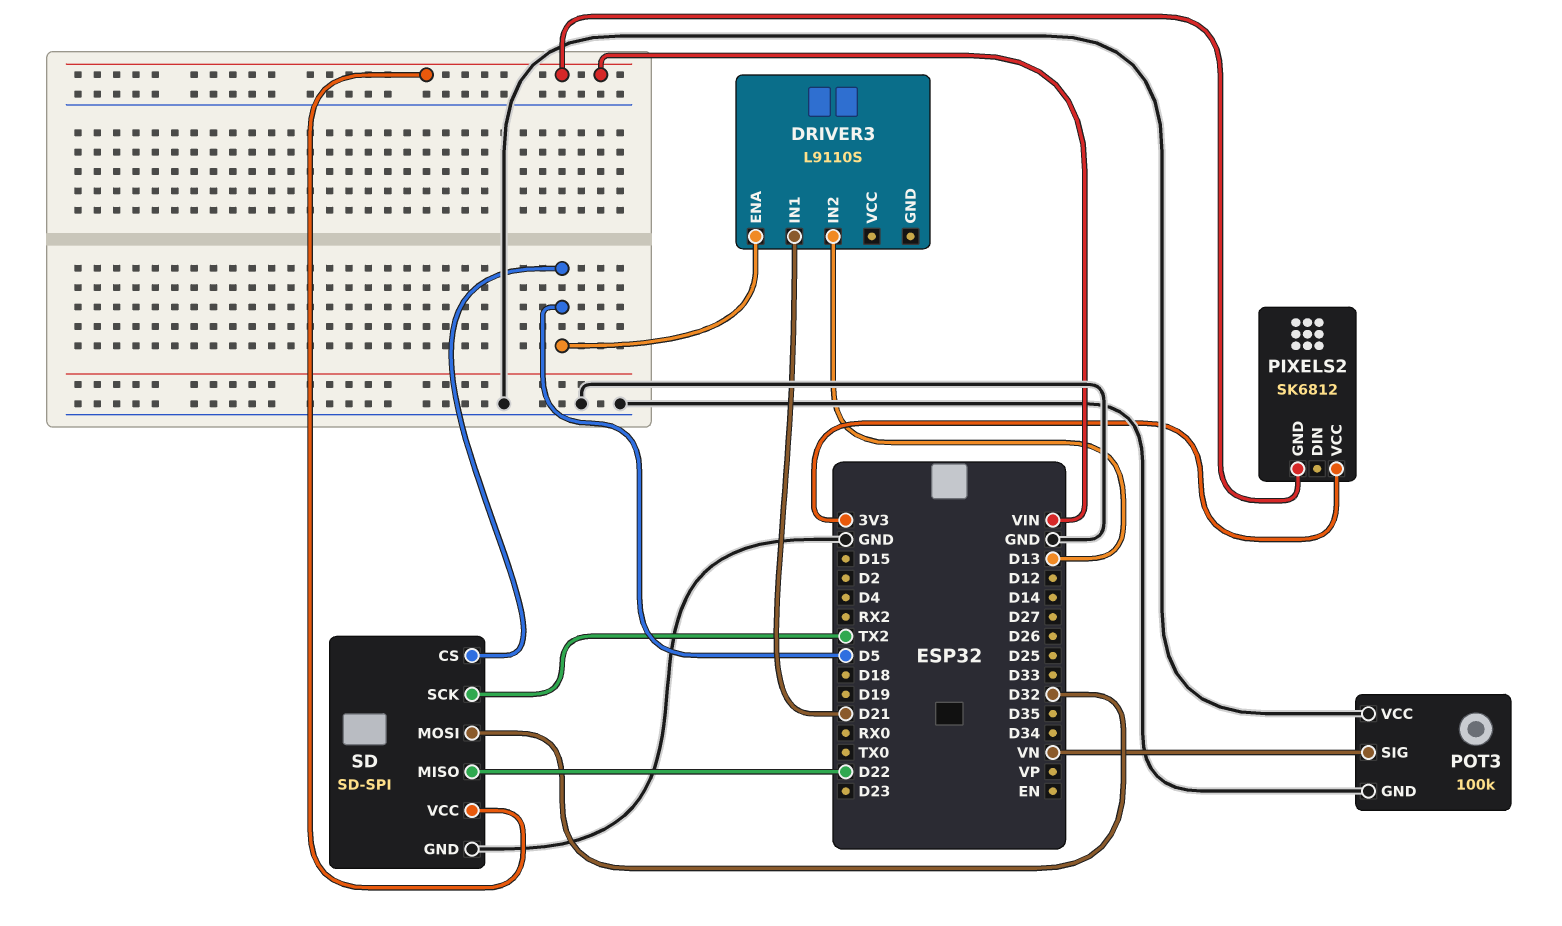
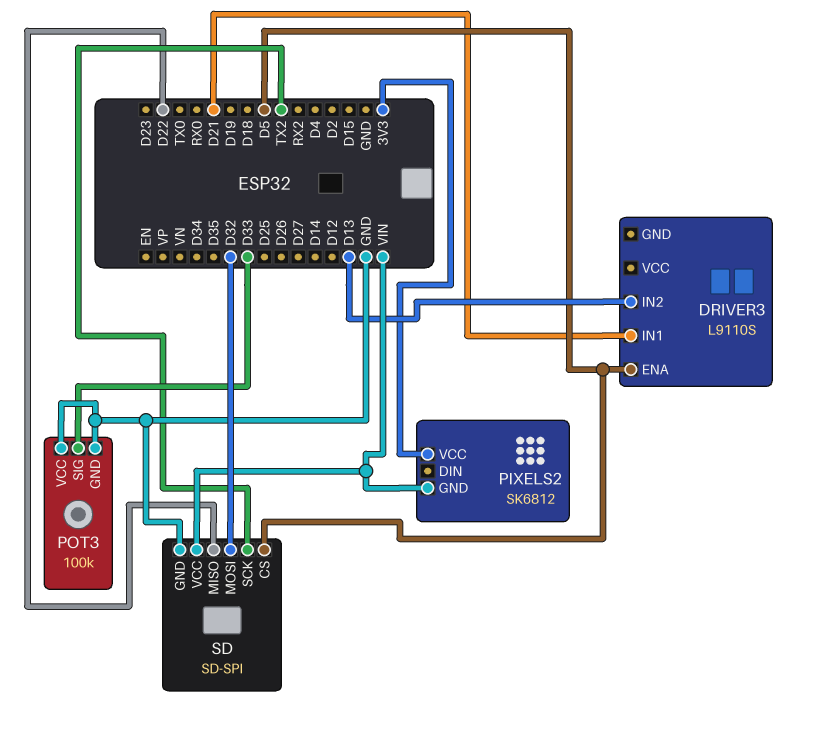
POT3 pin SIG: VN -> D33

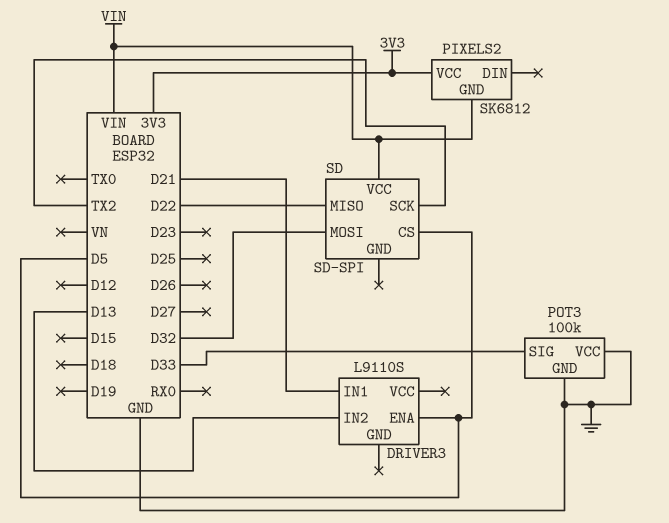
SD pin GND: GND -> none

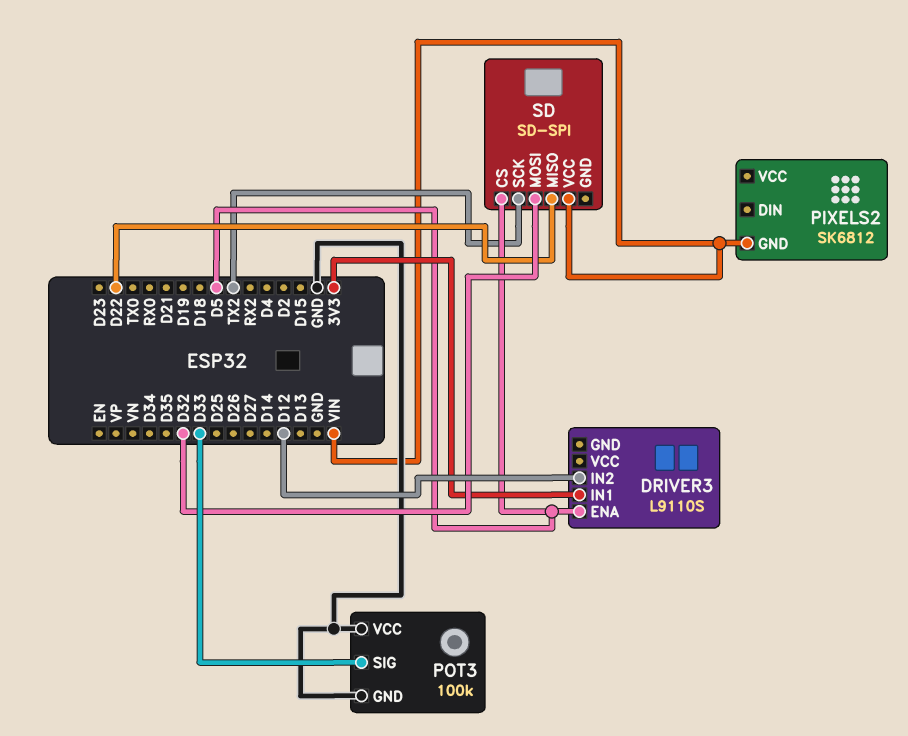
DRIVER3 pin IN1: D21 -> 3V3
DRIVER3 pin IN2: D13 -> D12
PIXELS2 pin VCC: 3V3 -> none

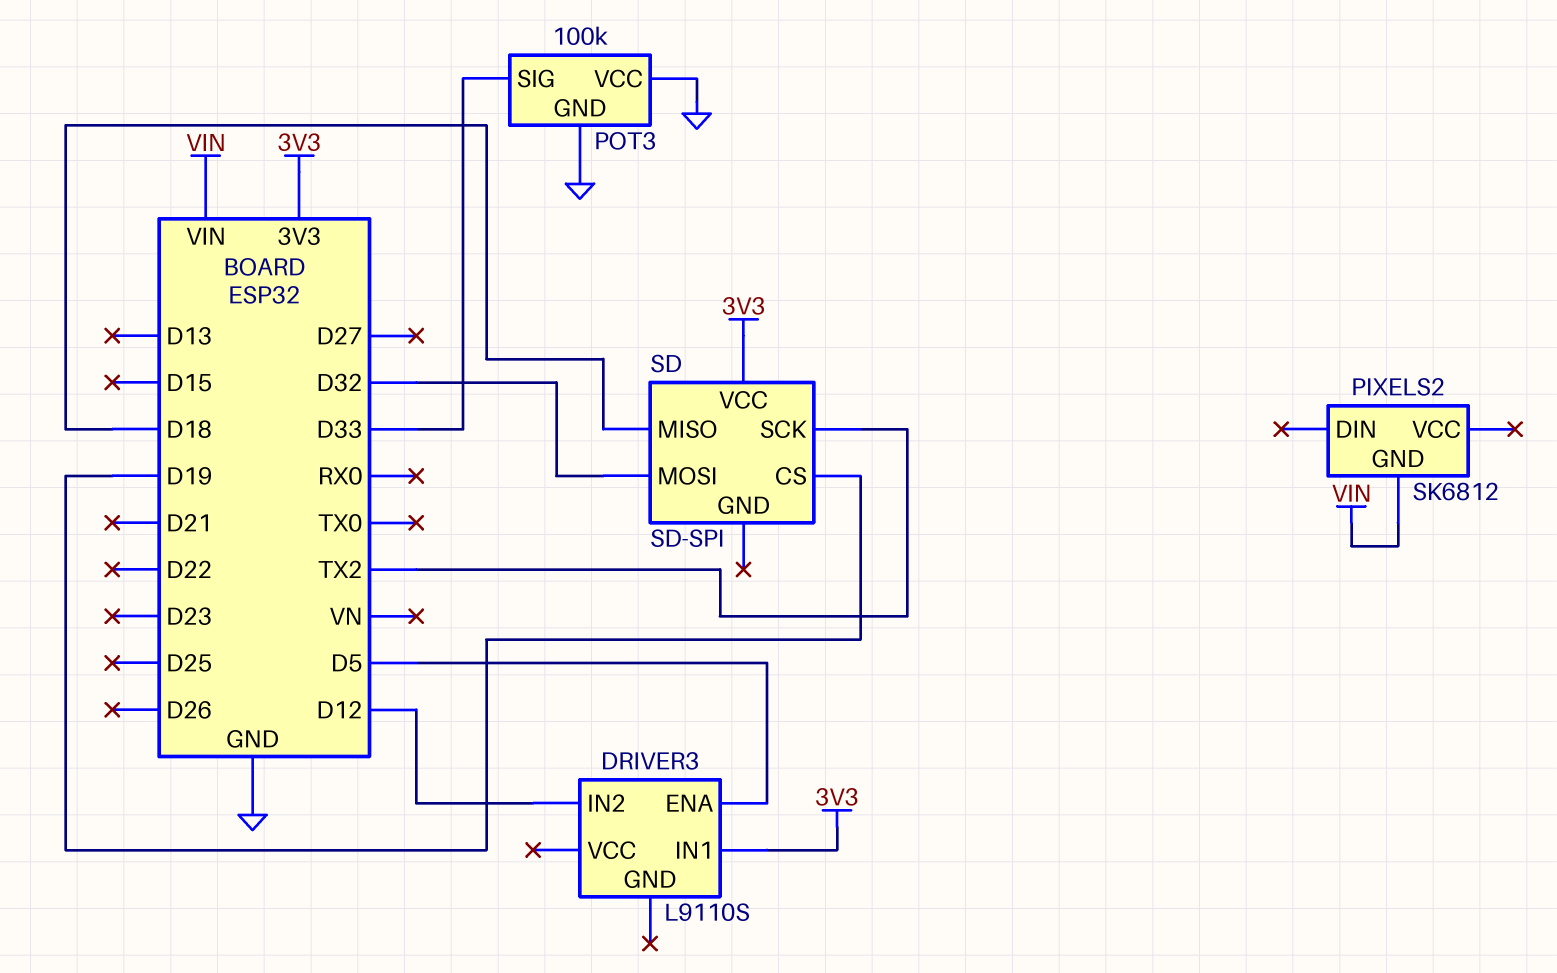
SD pin CS: D5 -> D19
SD pin MISO: D22 -> D18
SD pin VCC: VIN -> 3V3

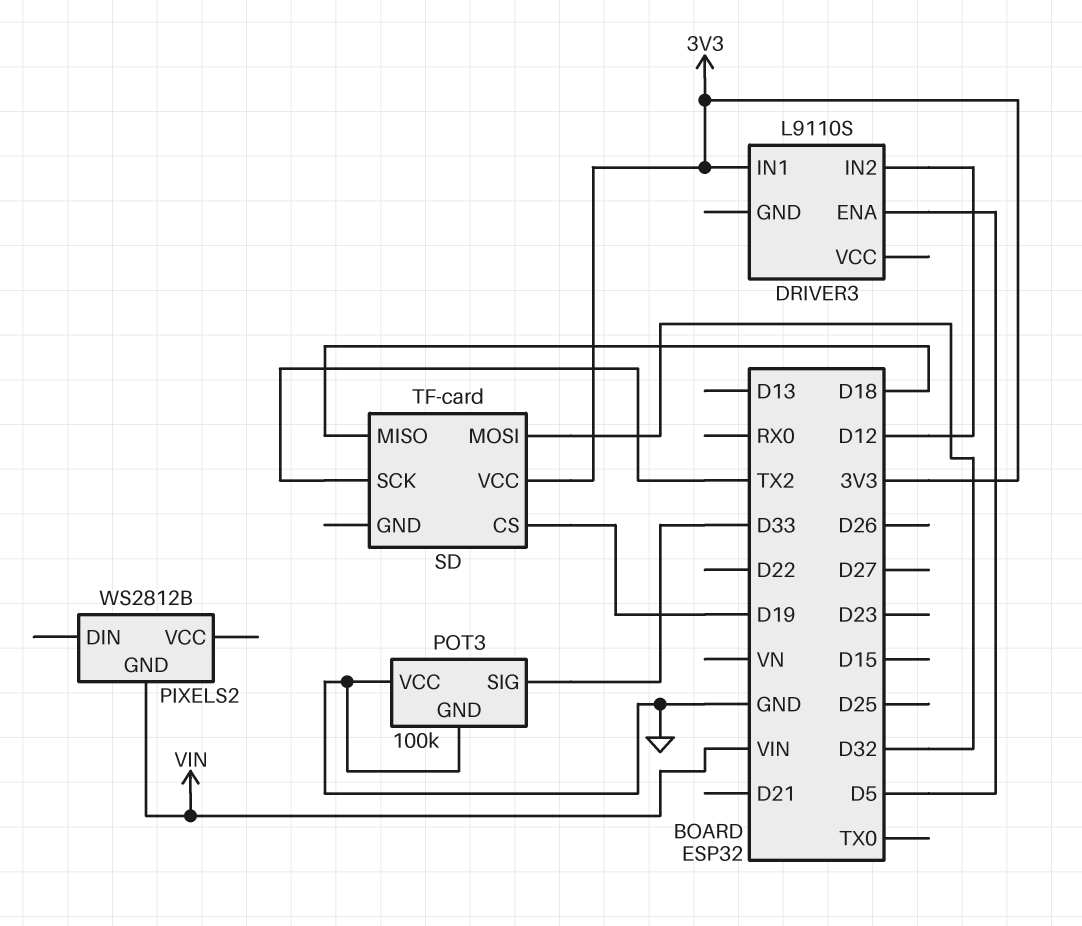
PIXELS2: SK6812 -> WS2812B
SD: SD-SPI -> TF-card

